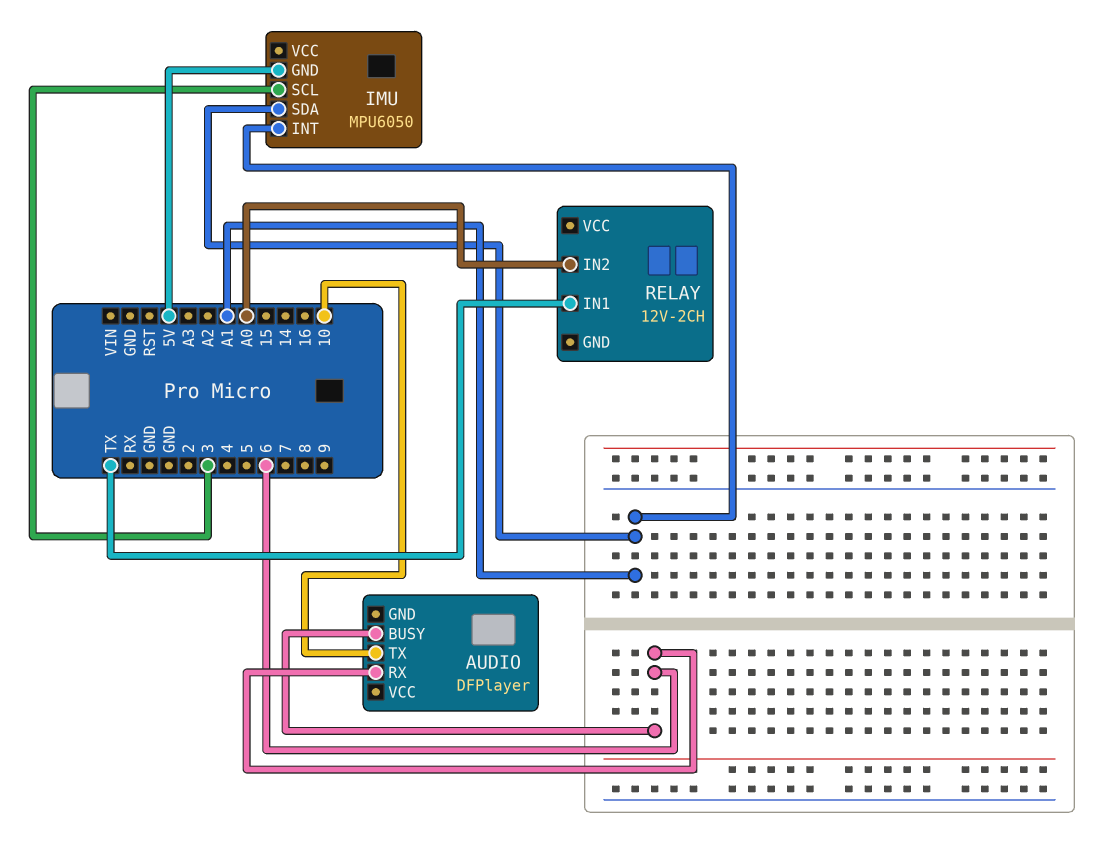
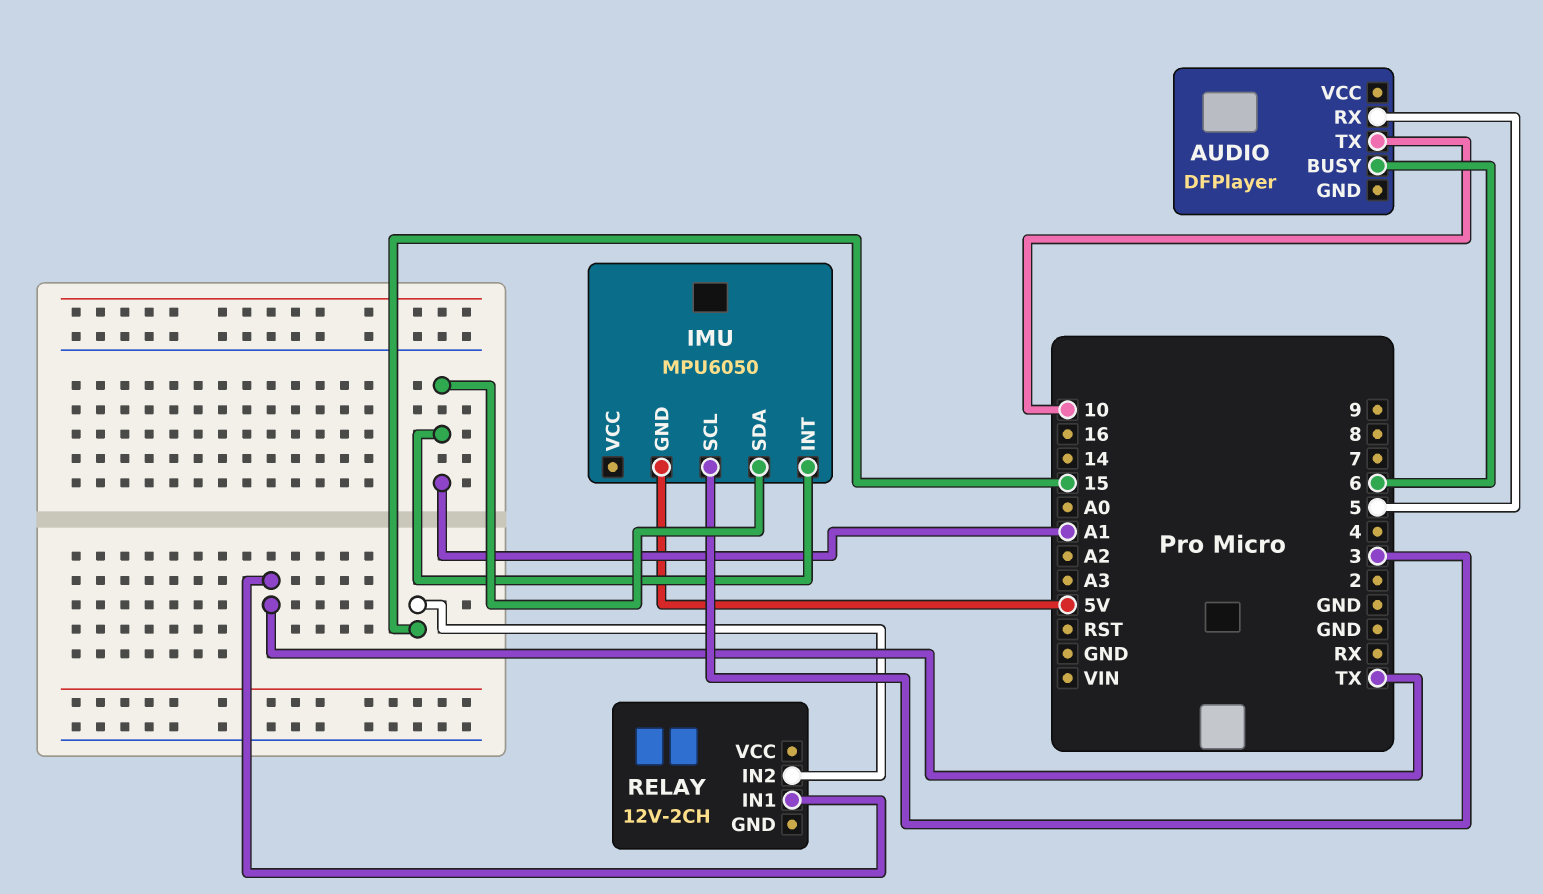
AUDIO pin RX: 6 -> 5
RELAY pin IN2: A0 -> 15

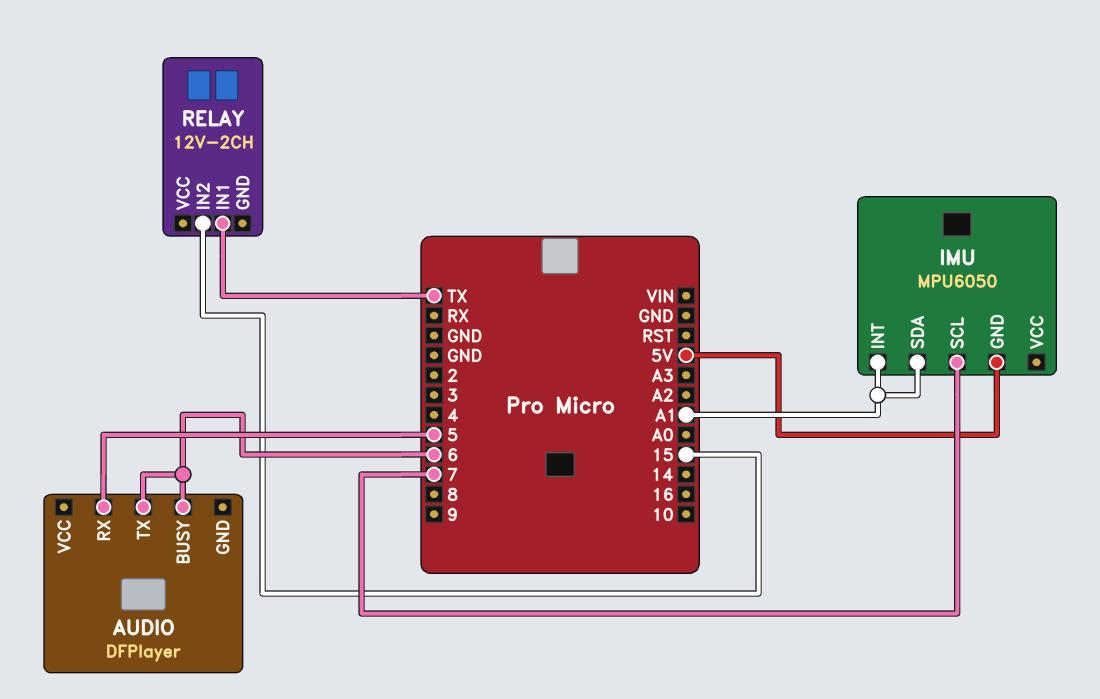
AUDIO pin TX: 10 -> 6
IMU pin SCL: 3 -> 7

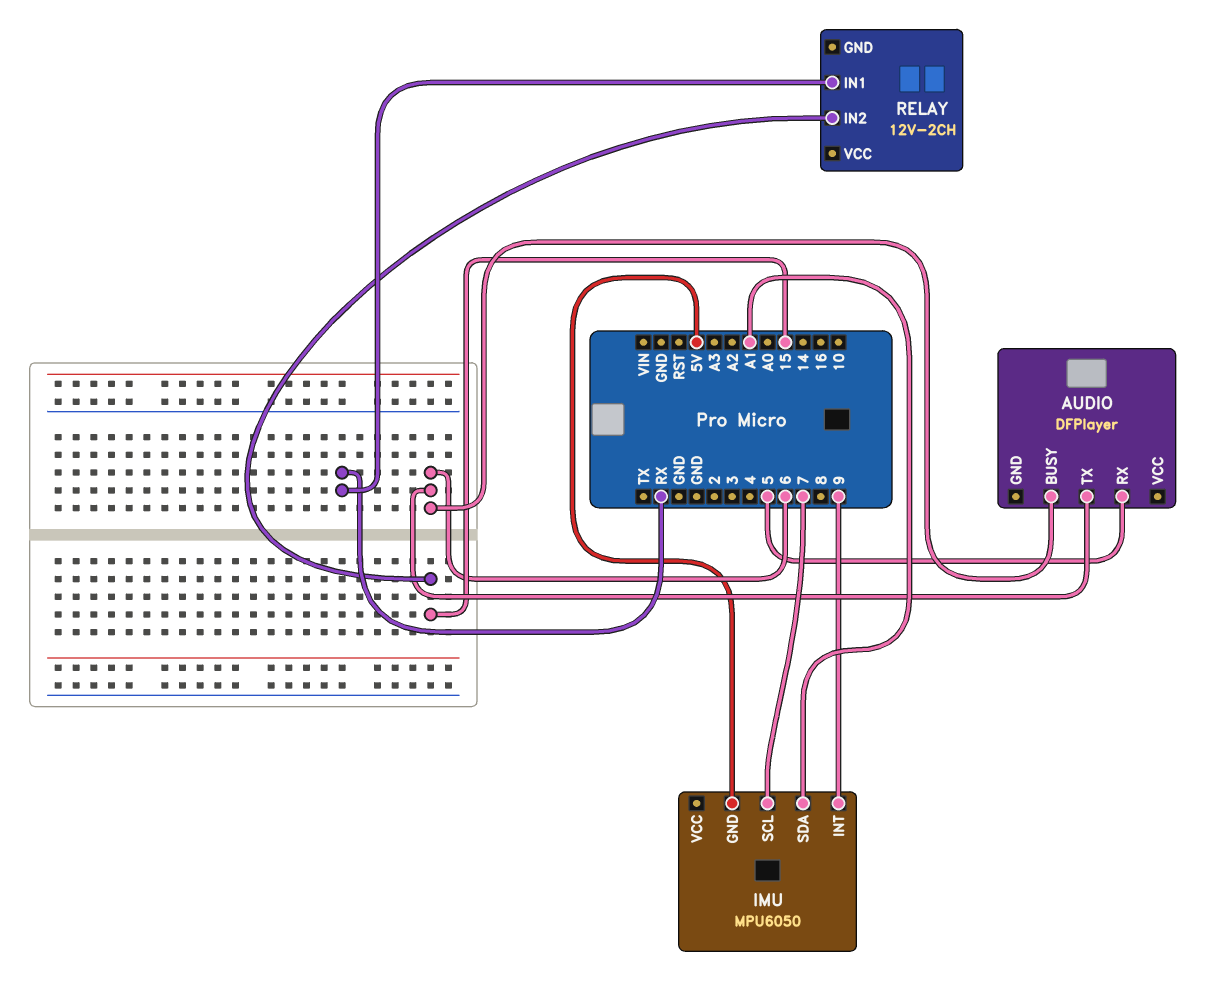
IMU pin INT: A1 -> 9
RELAY pin IN1: TX -> RX

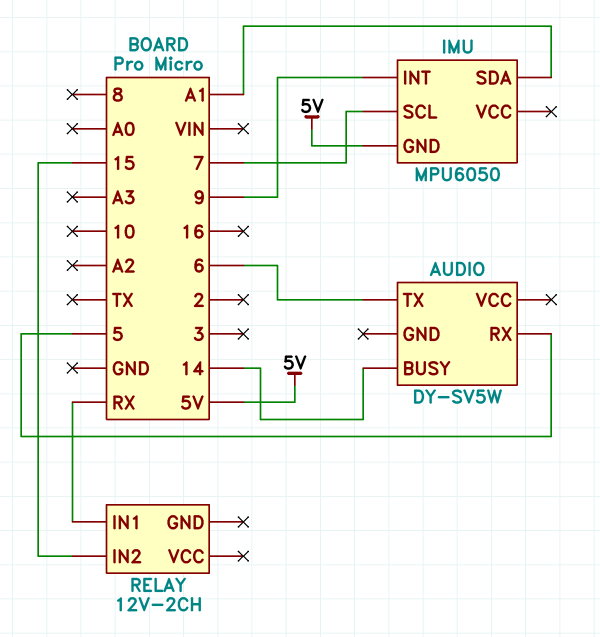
AUDIO: DFPlayer -> DY-SV5W
AUDIO pin BUSY: 6 -> 14

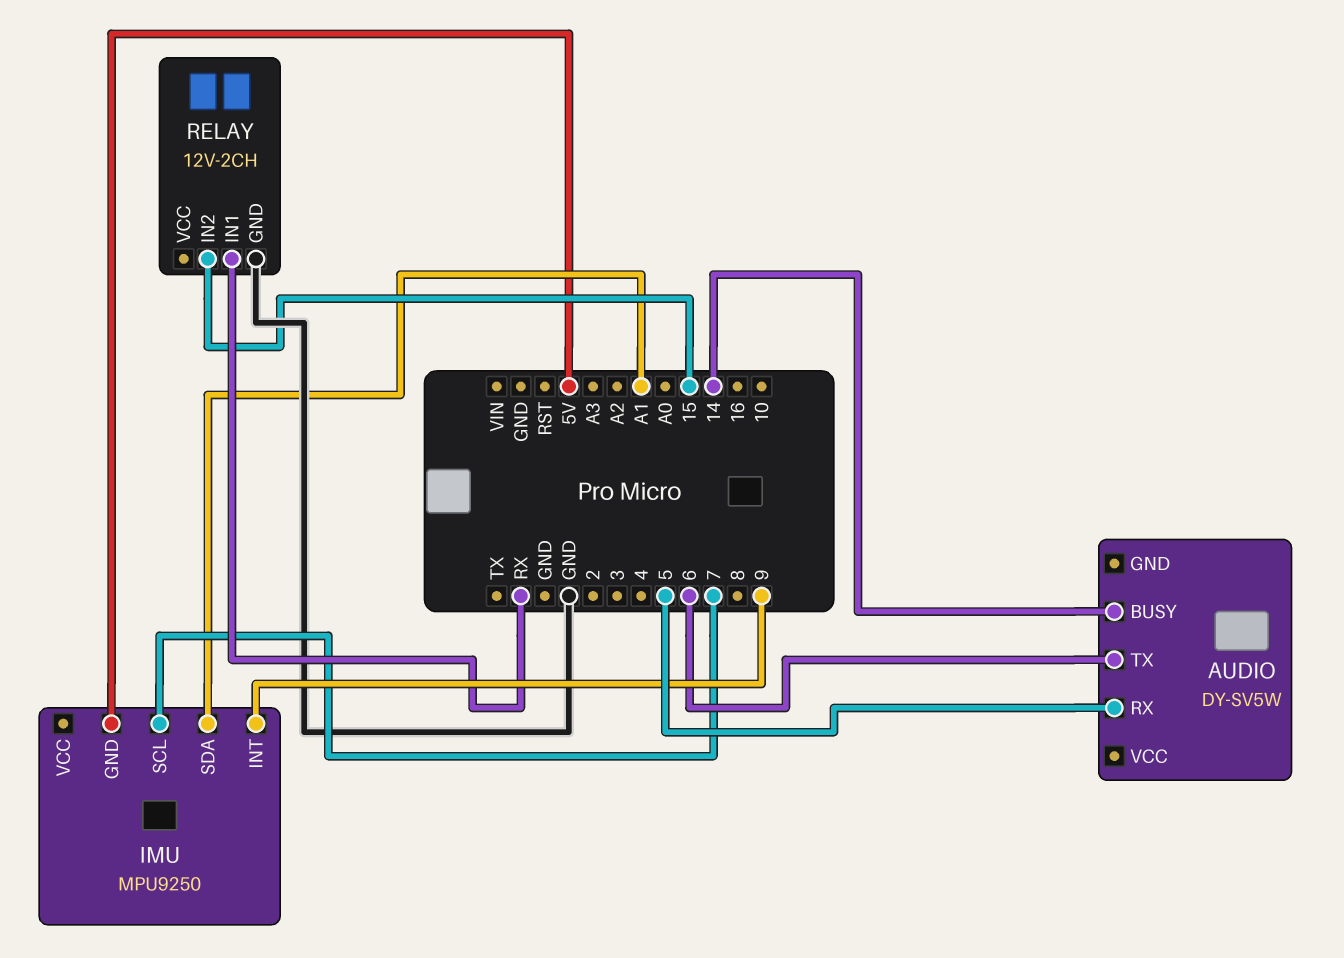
IMU: MPU6050 -> MPU9250
RELAY pin GND: none -> GND

